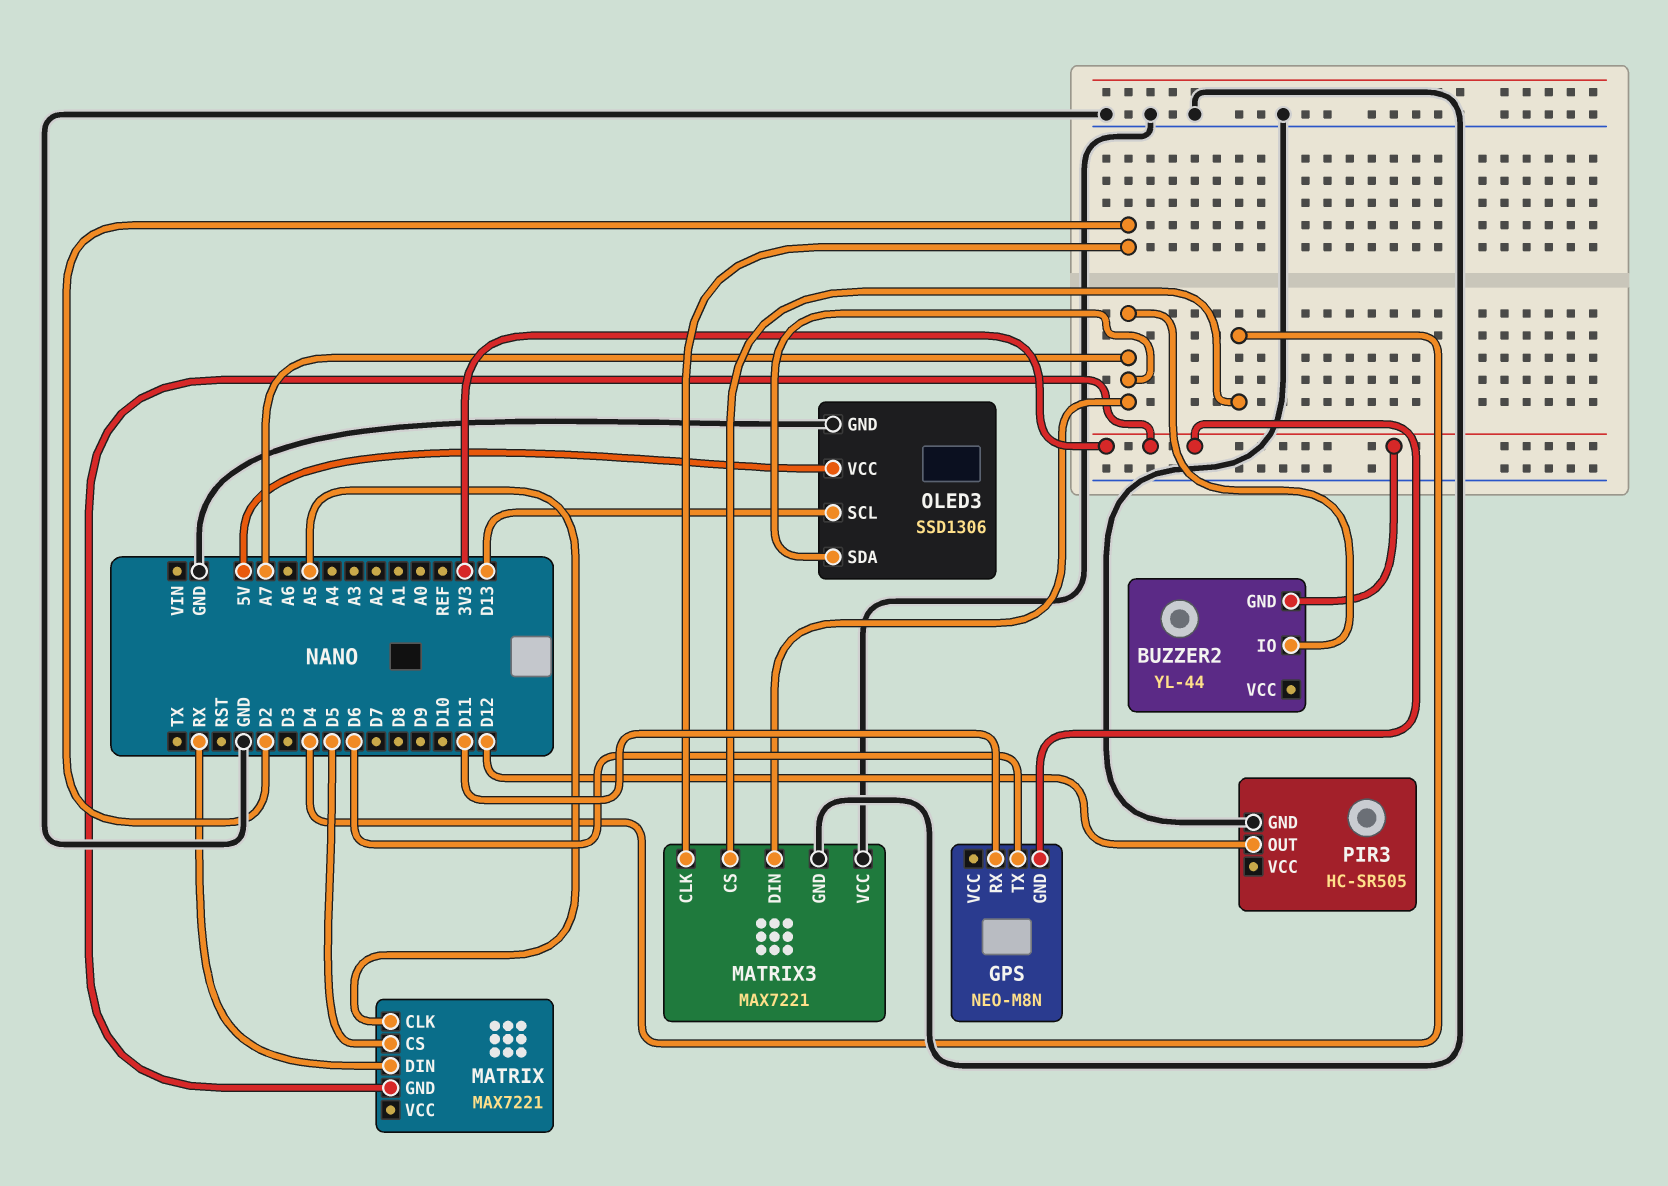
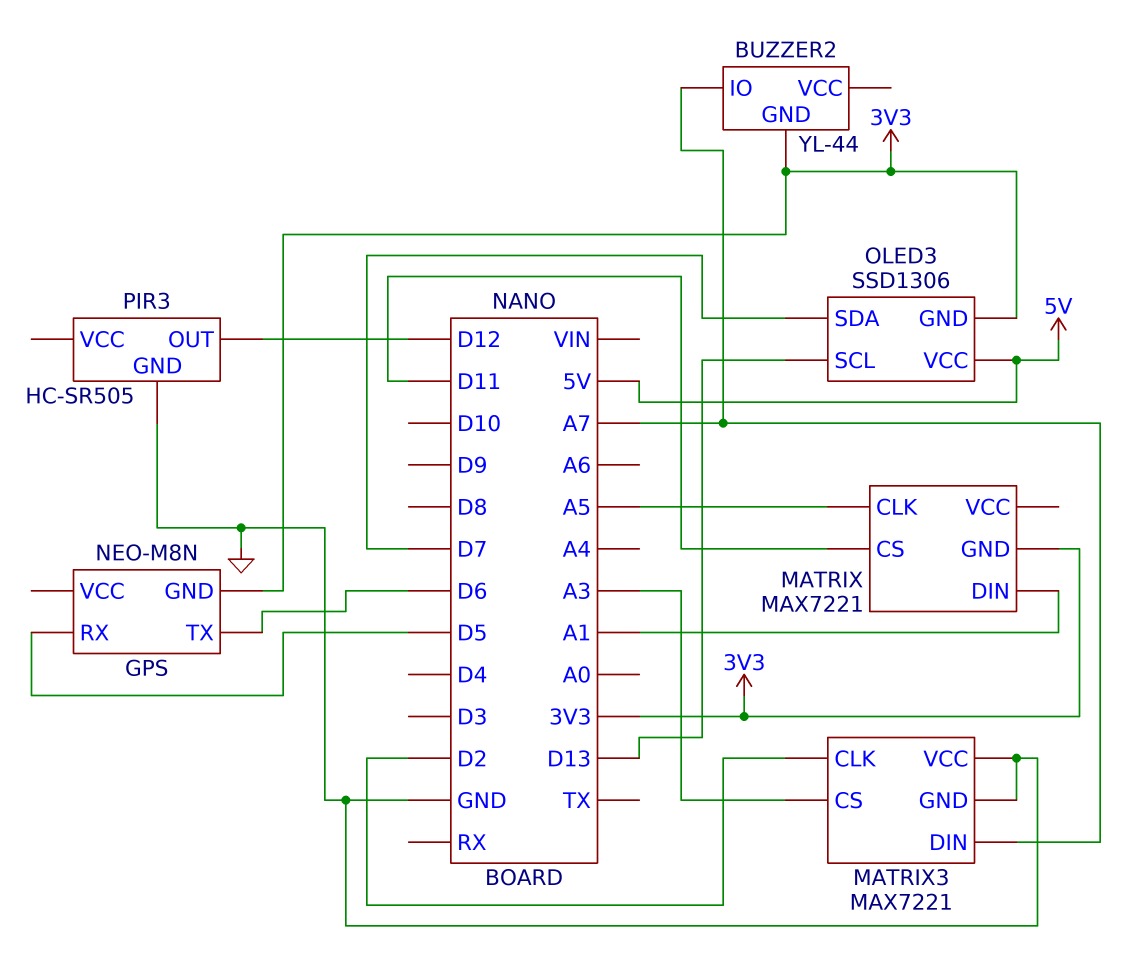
GPS pin RX: D11 -> D5
MATRIX pin CS: D5 -> D11
MATRIX pin DIN: RX -> A1
MATRIX3 pin CS: D4 -> A3
OLED3 pin GND: GND -> 3V3
OLED3 pin SDA: A7 -> D7

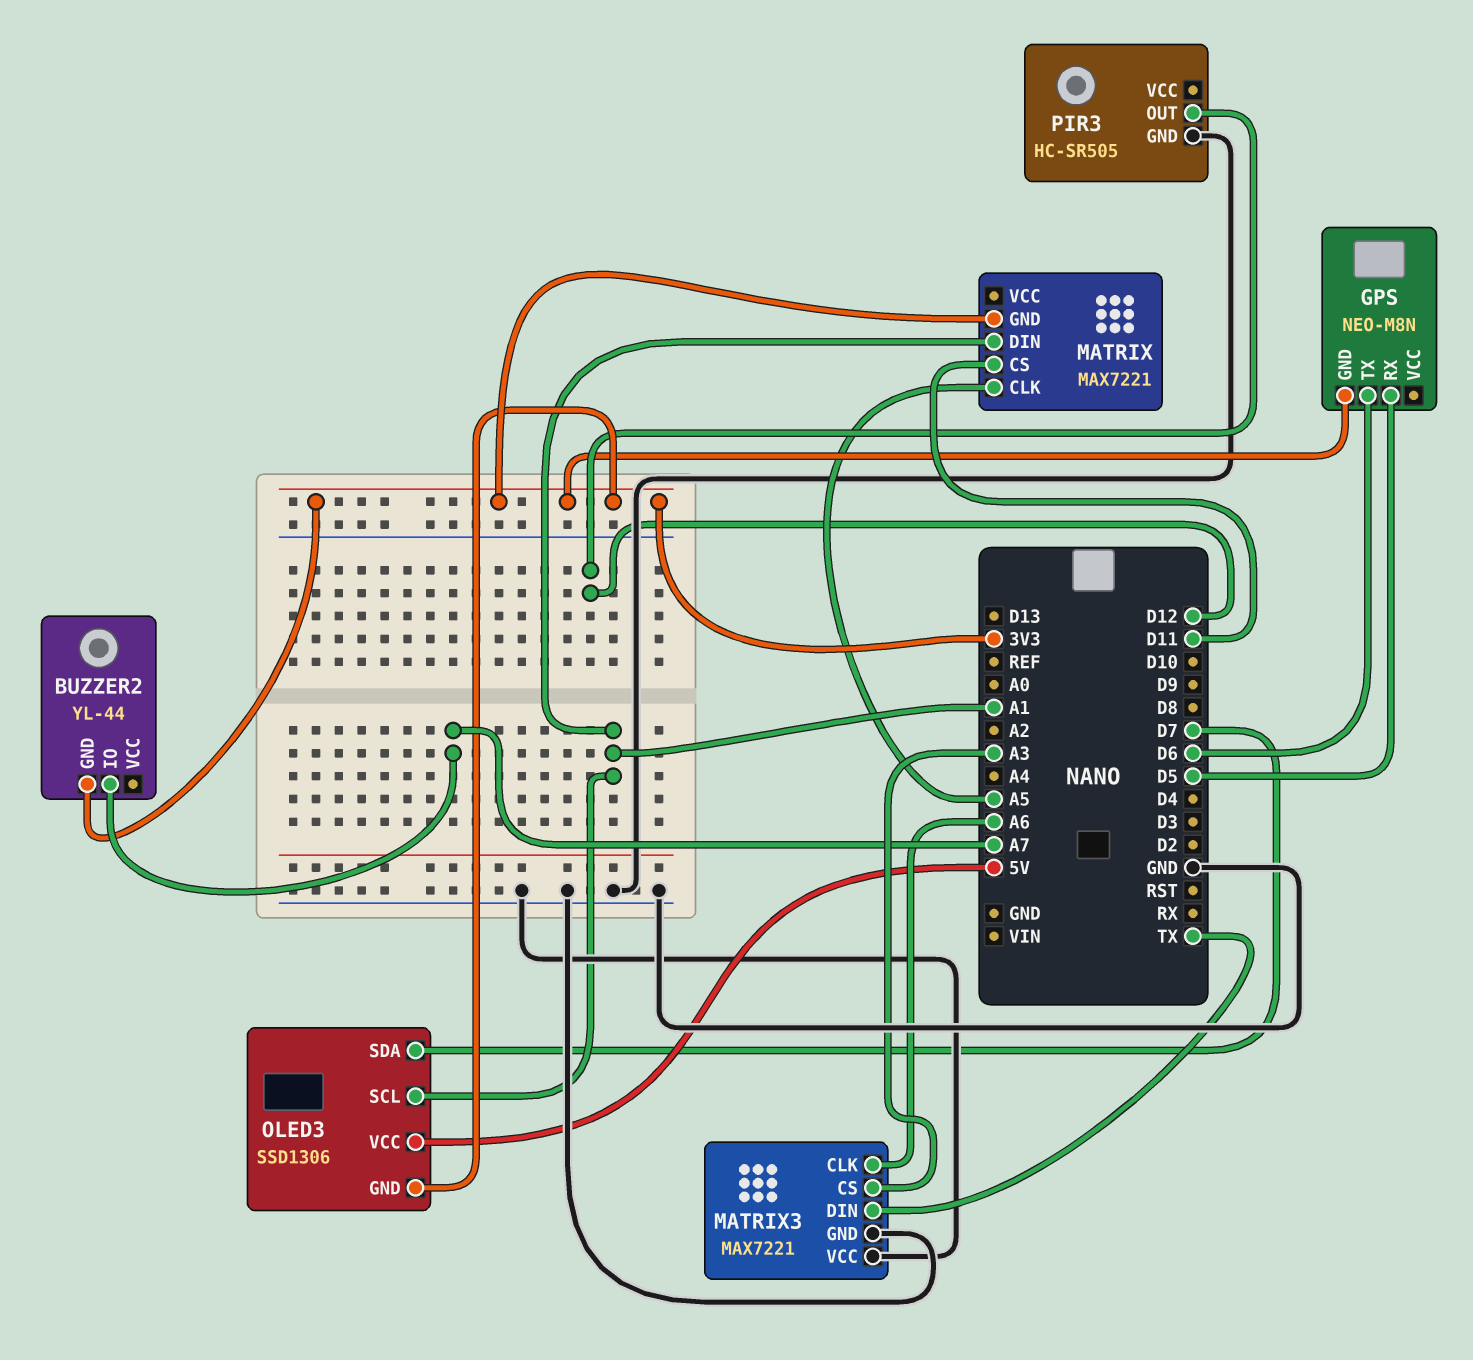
MATRIX3 pin CLK: D2 -> A6
MATRIX3 pin DIN: A7 -> TX
OLED3 pin SCL: D13 -> A1

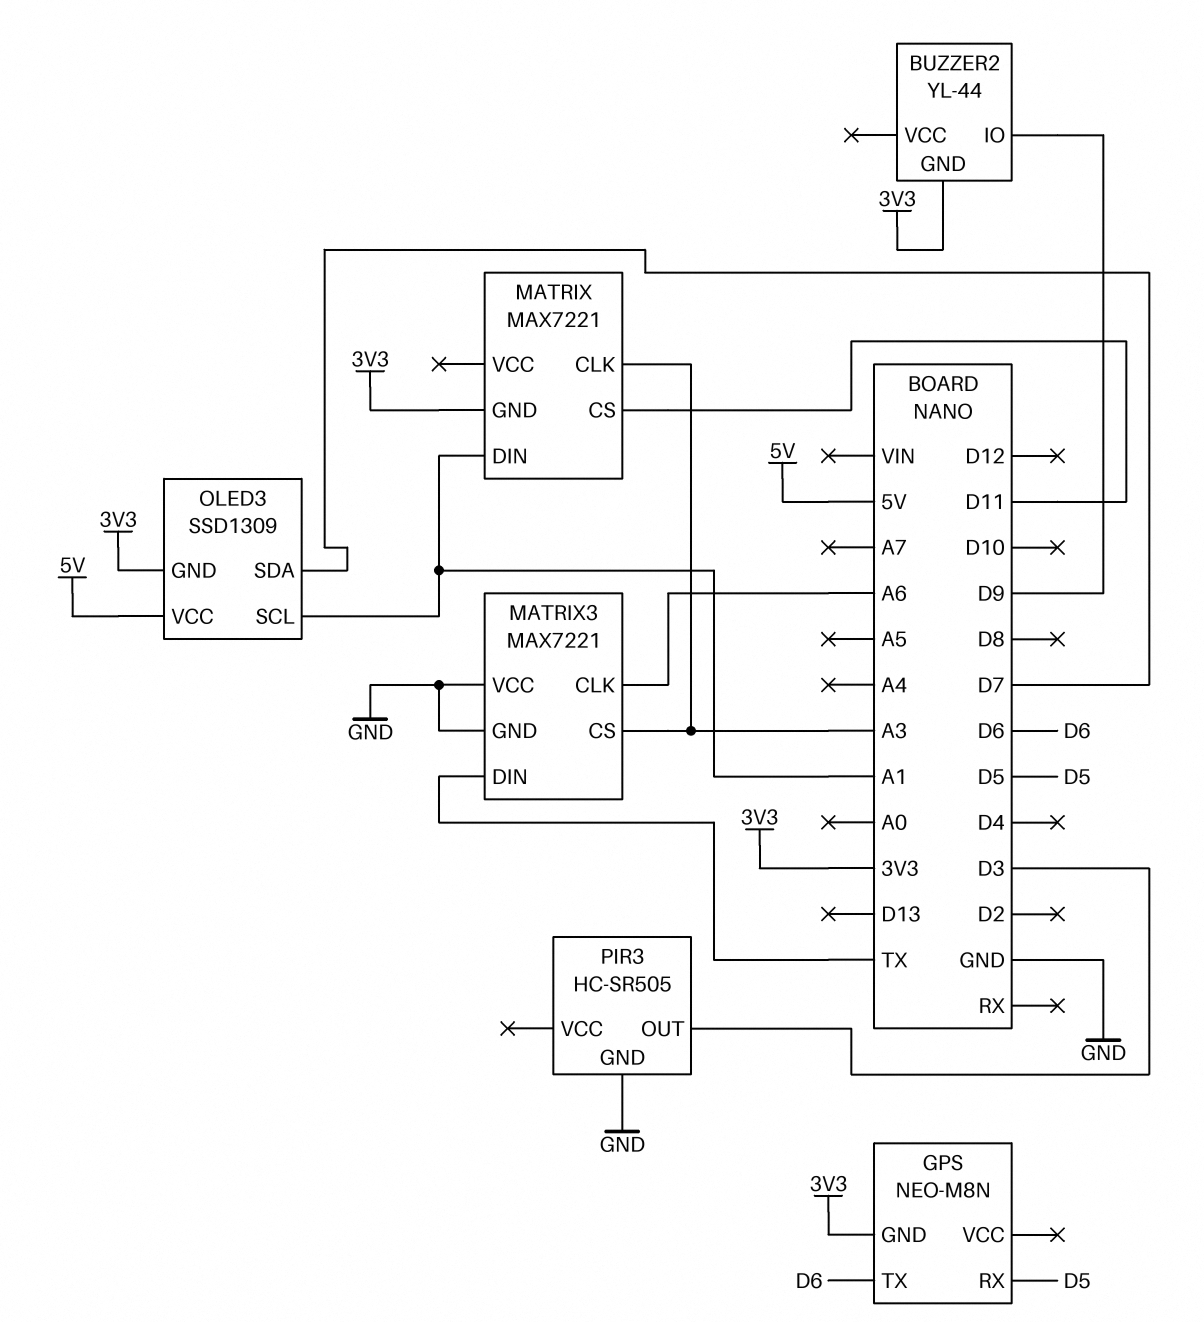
BUZZER2 pin IO: A7 -> D9
MATRIX pin CLK: A5 -> A3
OLED3: SSD1306 -> SSD1309
PIR3 pin OUT: D12 -> D3

